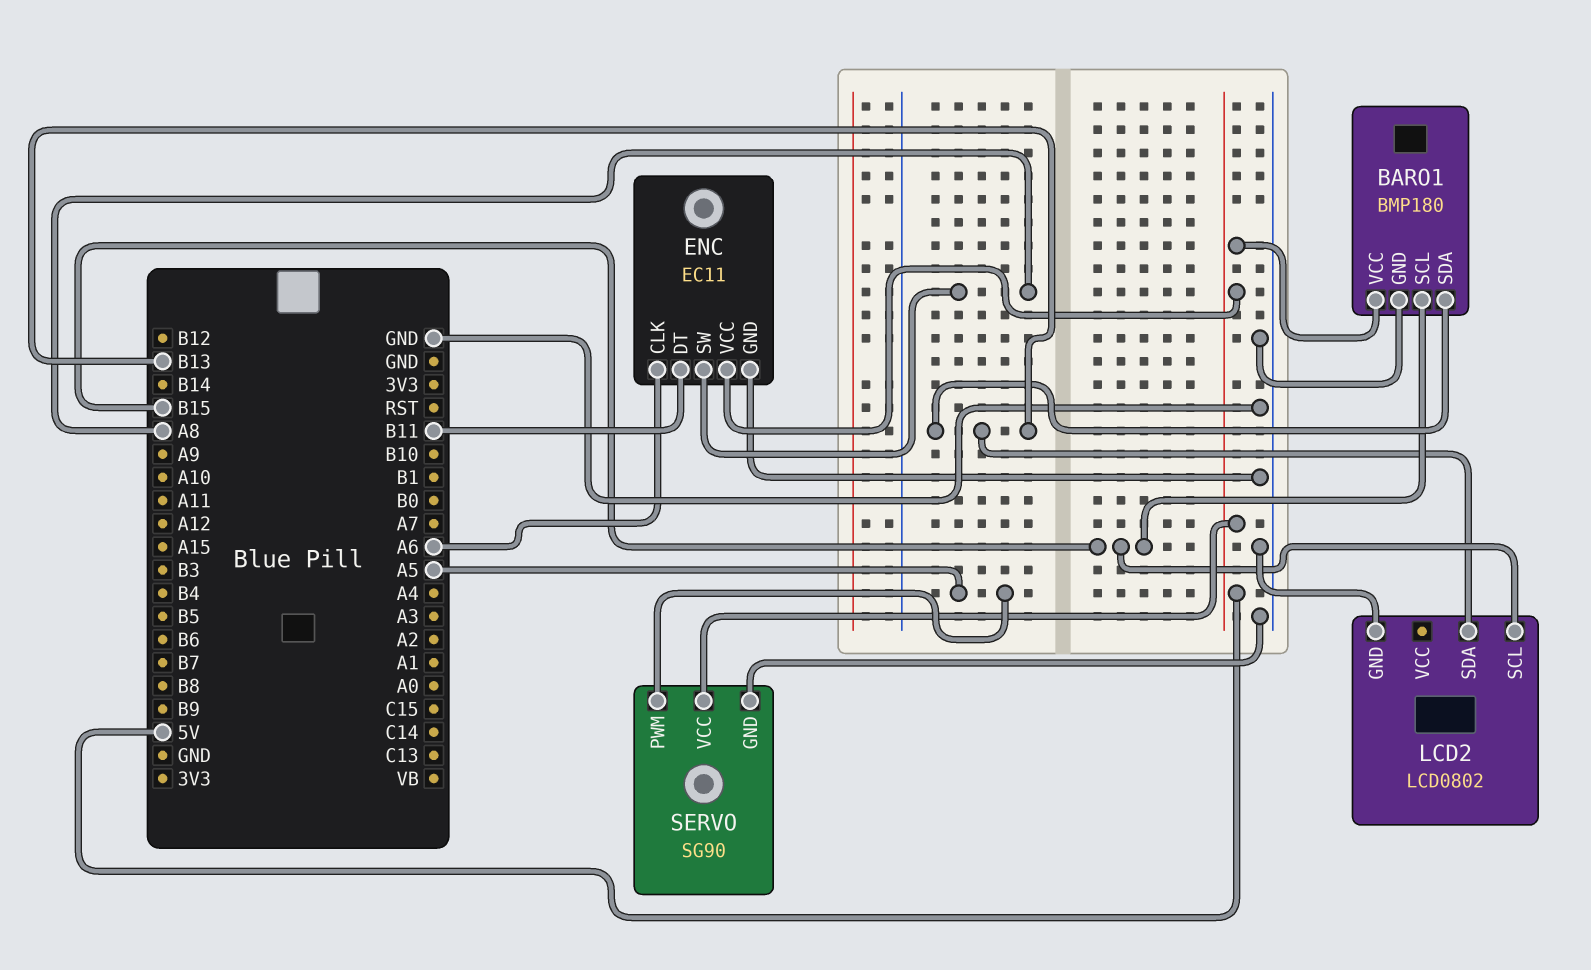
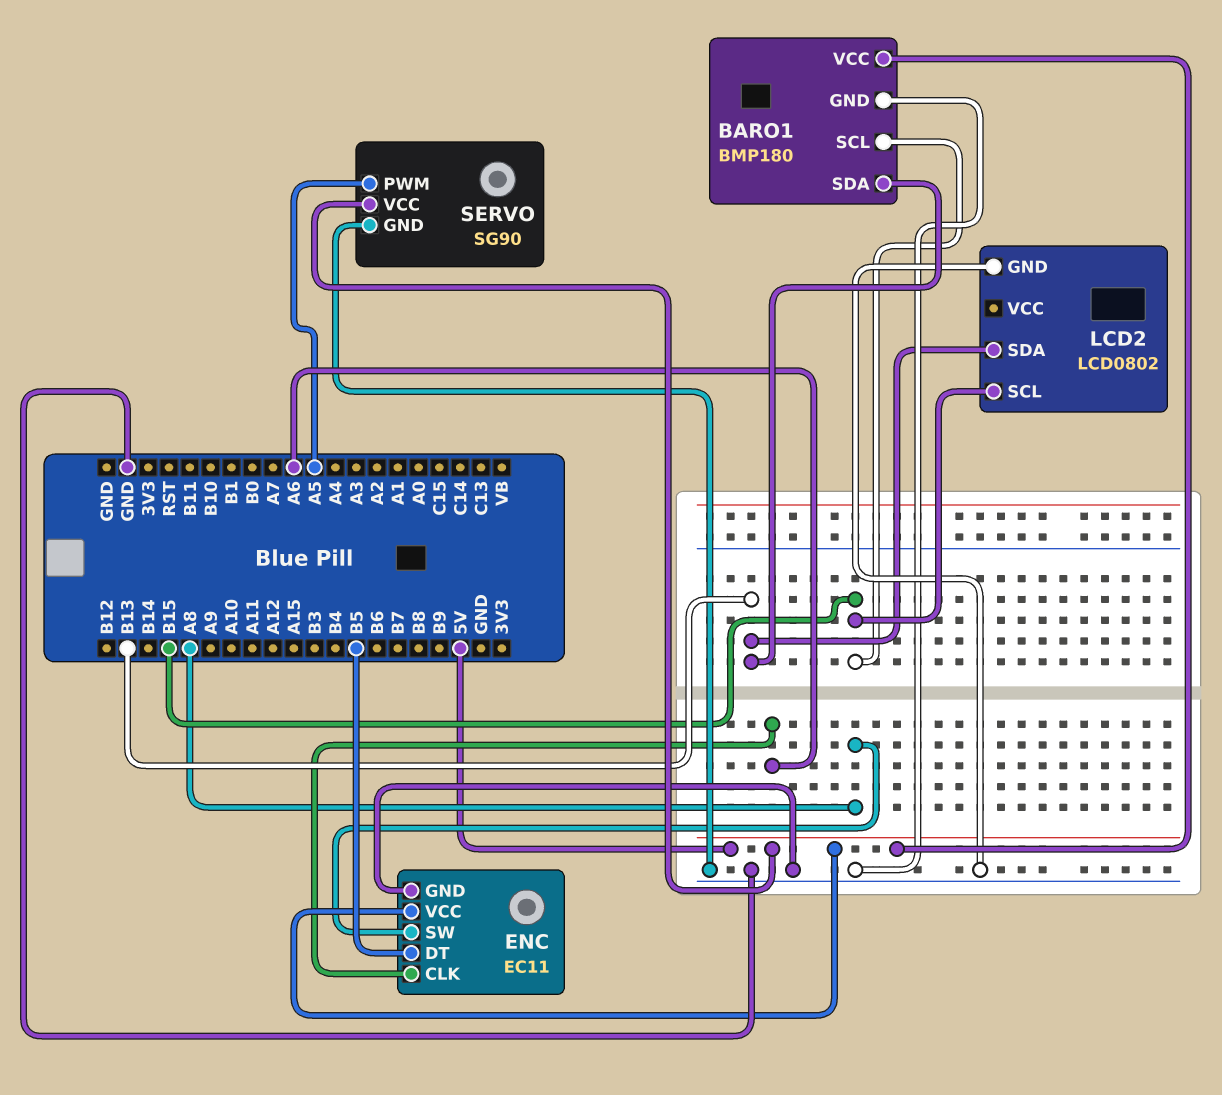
ENC pin DT: B11 -> B5

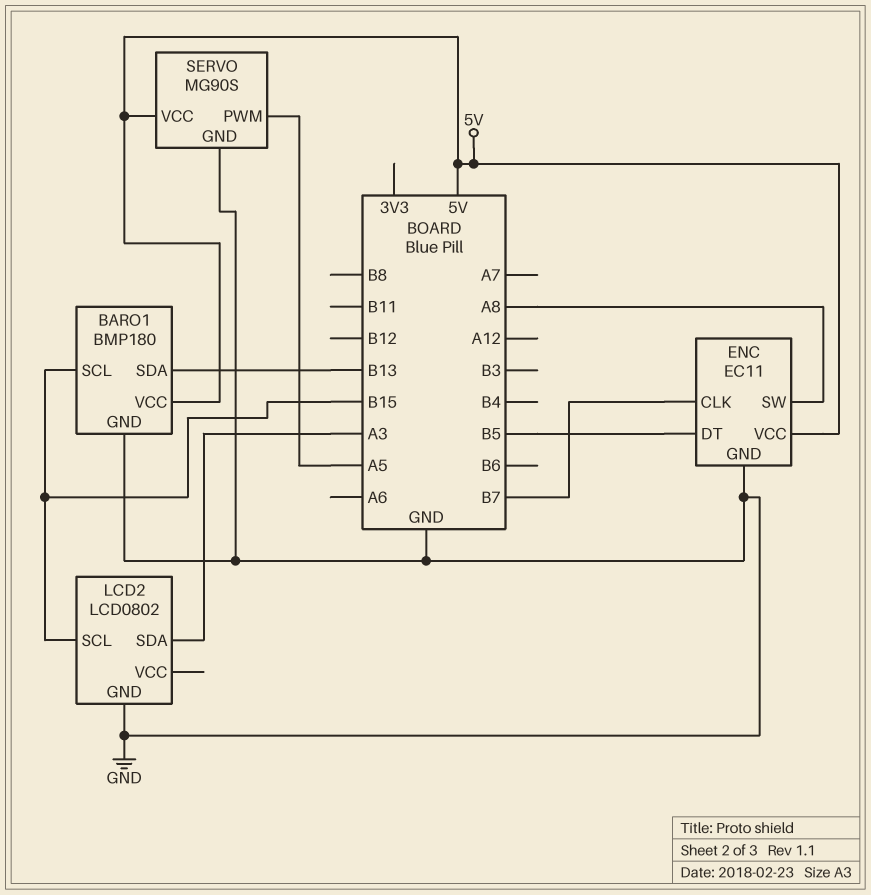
ENC pin CLK: A6 -> B7
LCD2 pin SDA: B13 -> A3
SERVO: SG90 -> MG90S

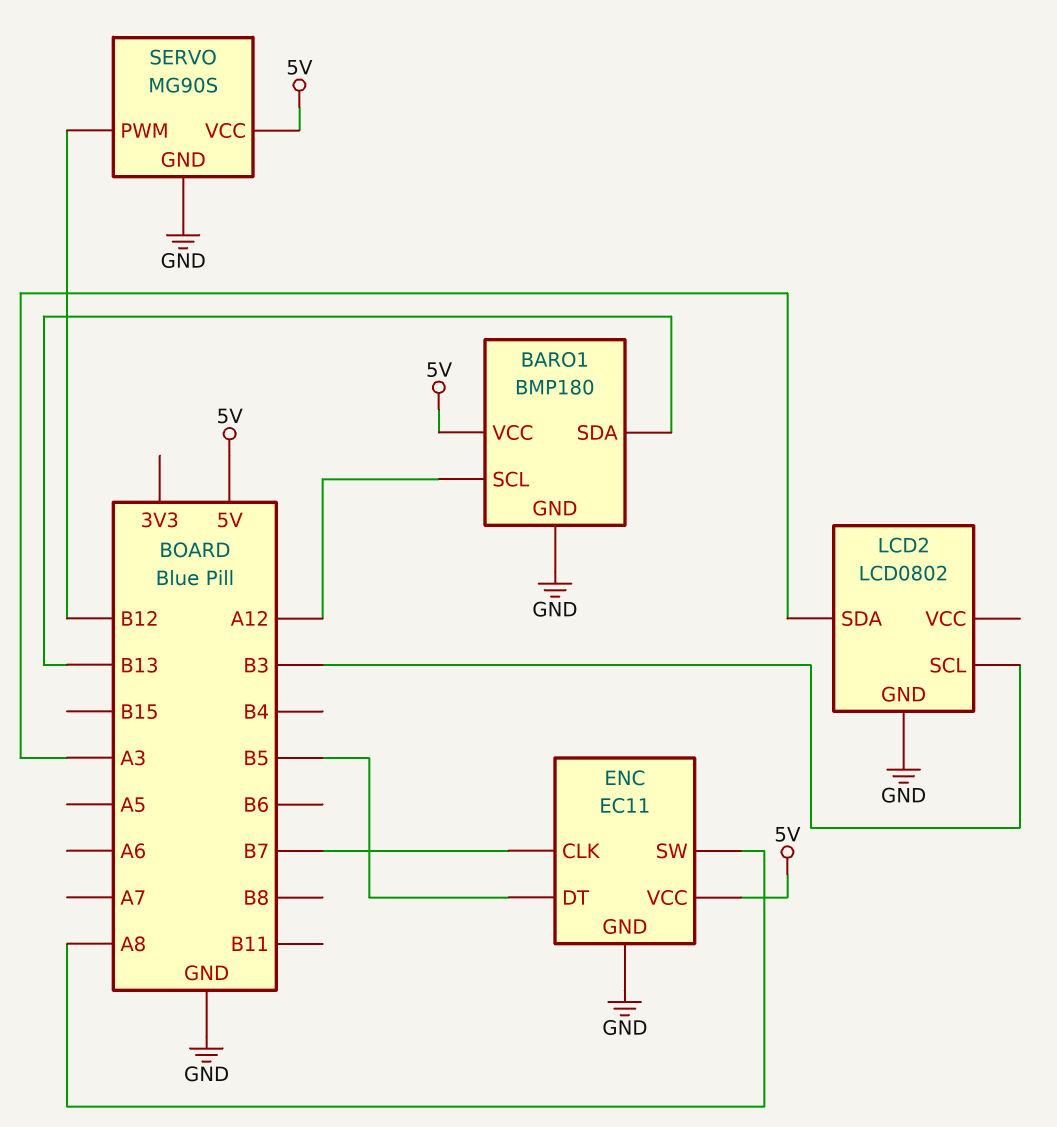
BARO1 pin SCL: B15 -> A12
LCD2 pin SCL: B15 -> B3
SERVO pin PWM: A5 -> B12

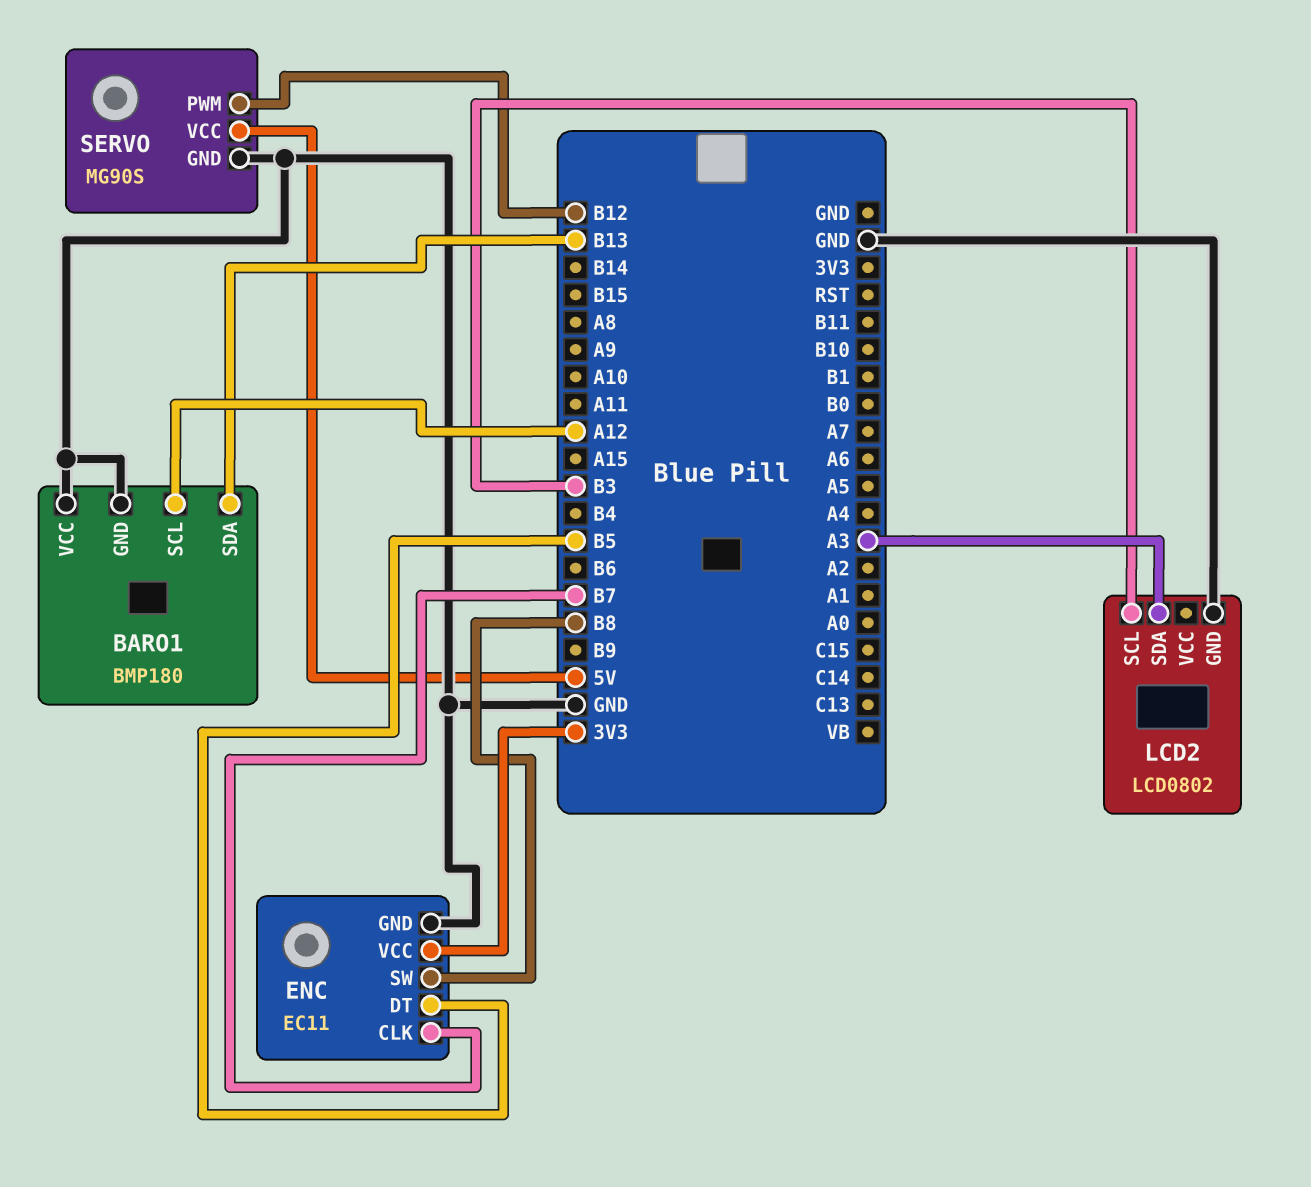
BARO1 pin VCC: 5V -> GND
ENC pin SW: A8 -> B8
ENC pin VCC: 5V -> 3V3

